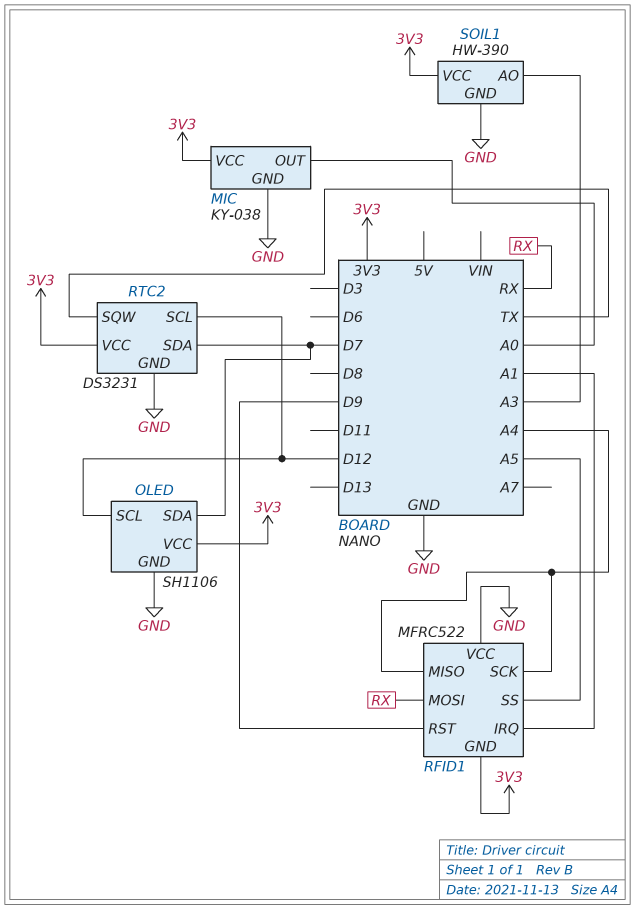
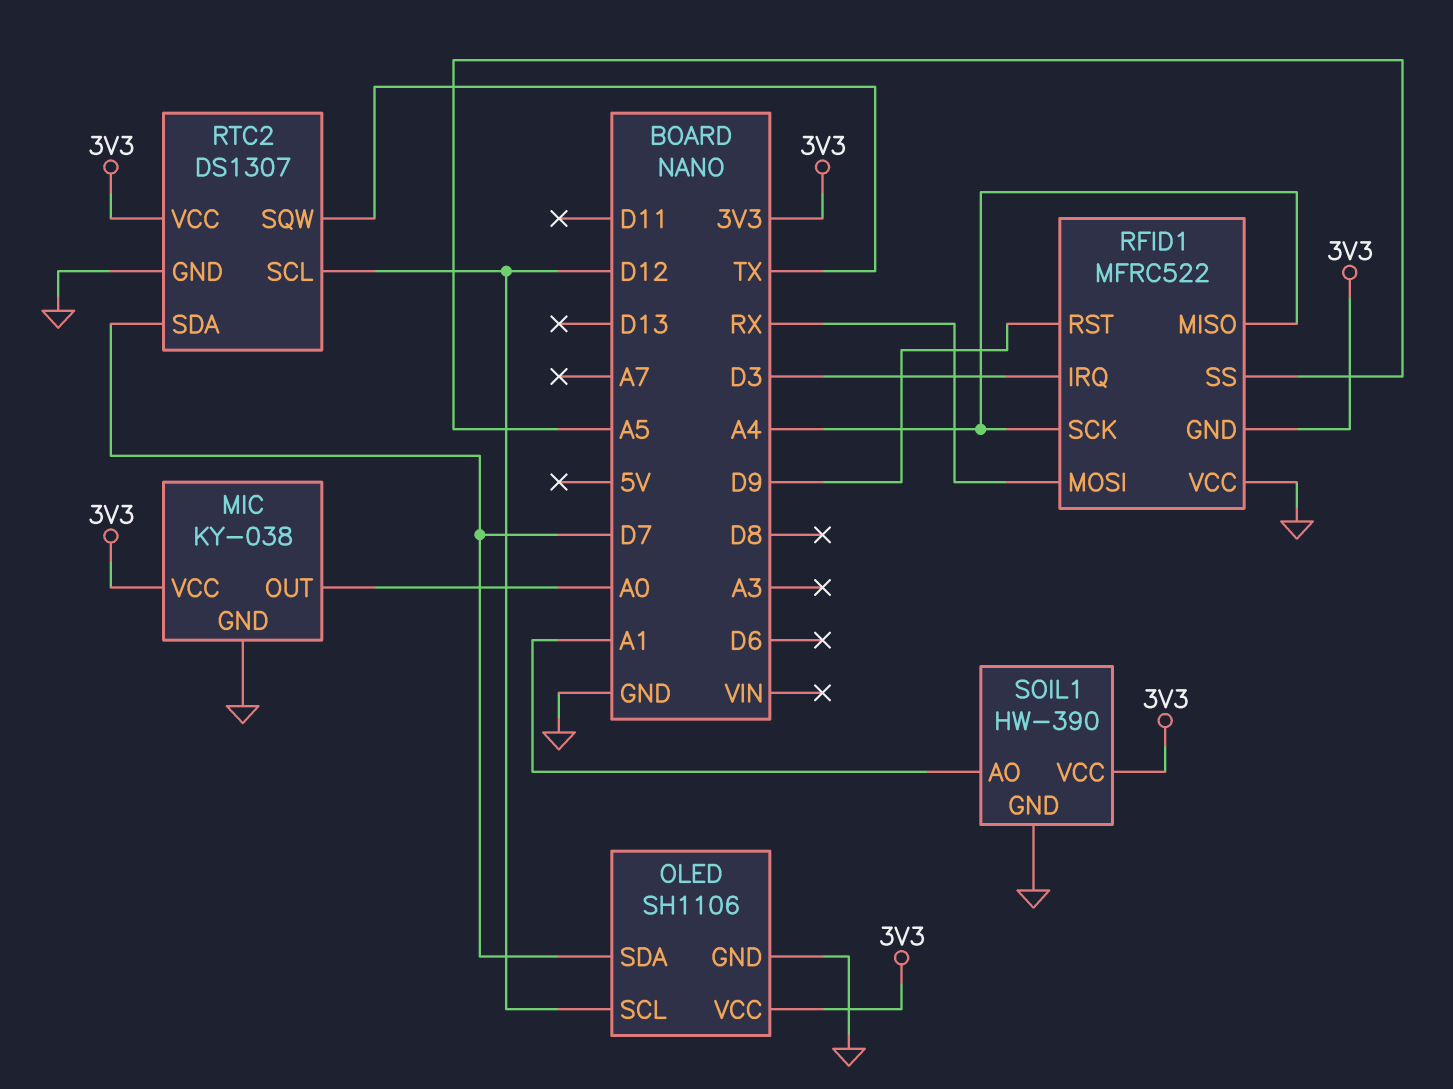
RFID1 pin IRQ: A1 -> D3
RTC2: DS3231 -> DS1307
SOIL1 pin AO: A3 -> A1

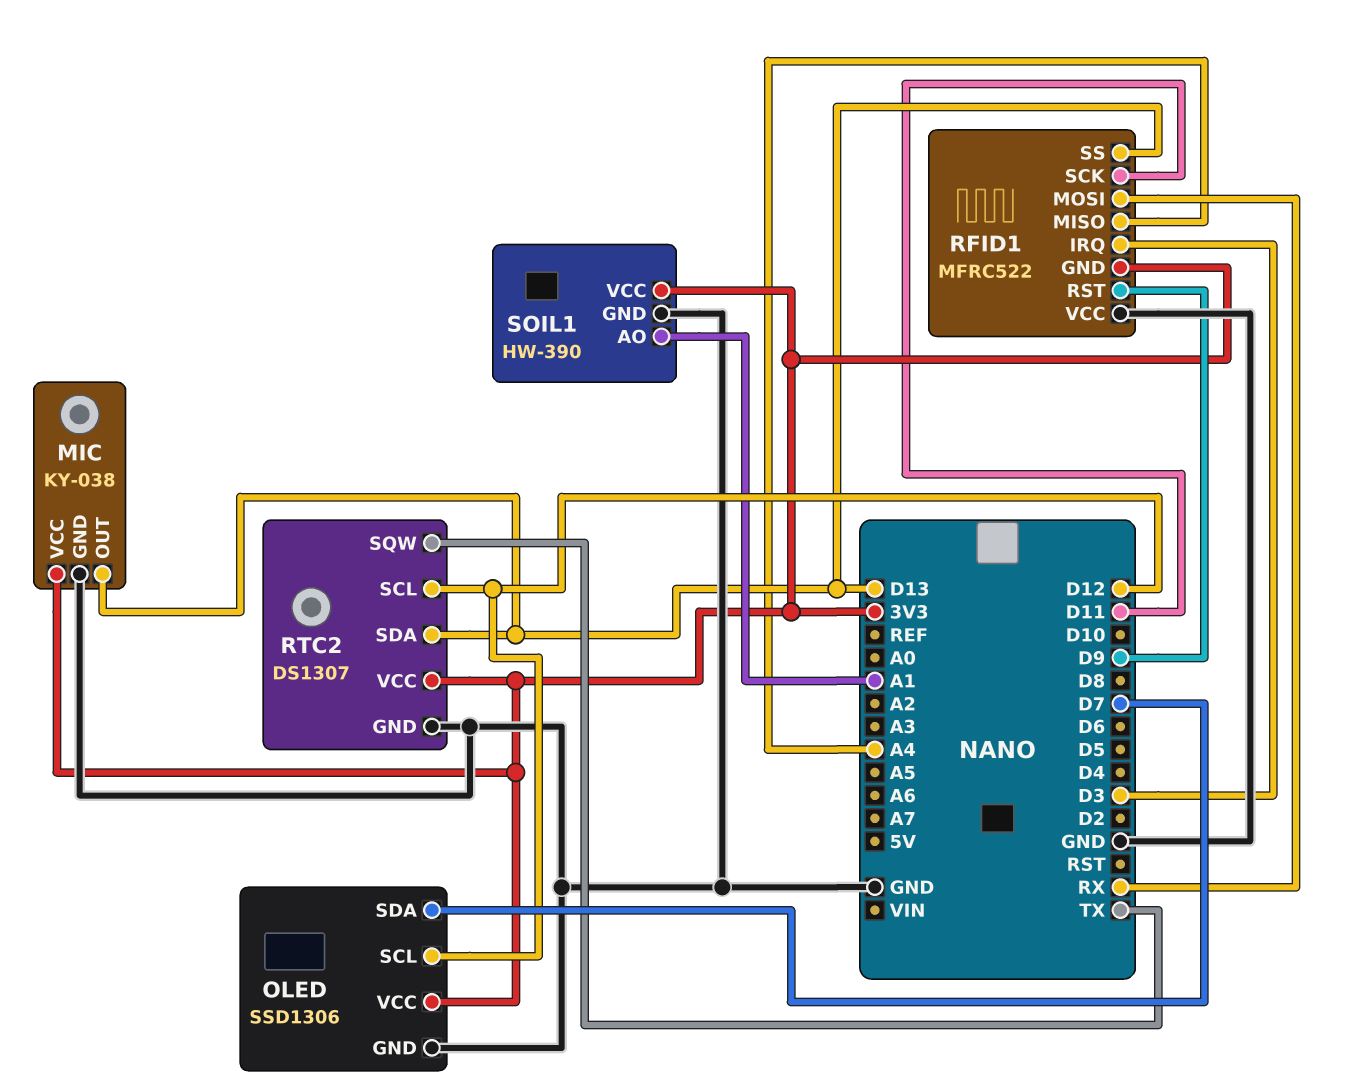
MIC pin OUT: A0 -> D13
OLED: SH1106 -> SSD1306
RFID1 pin SCK: A4 -> D11
RFID1 pin SS: A5 -> D13
RTC2 pin SDA: D7 -> D13

